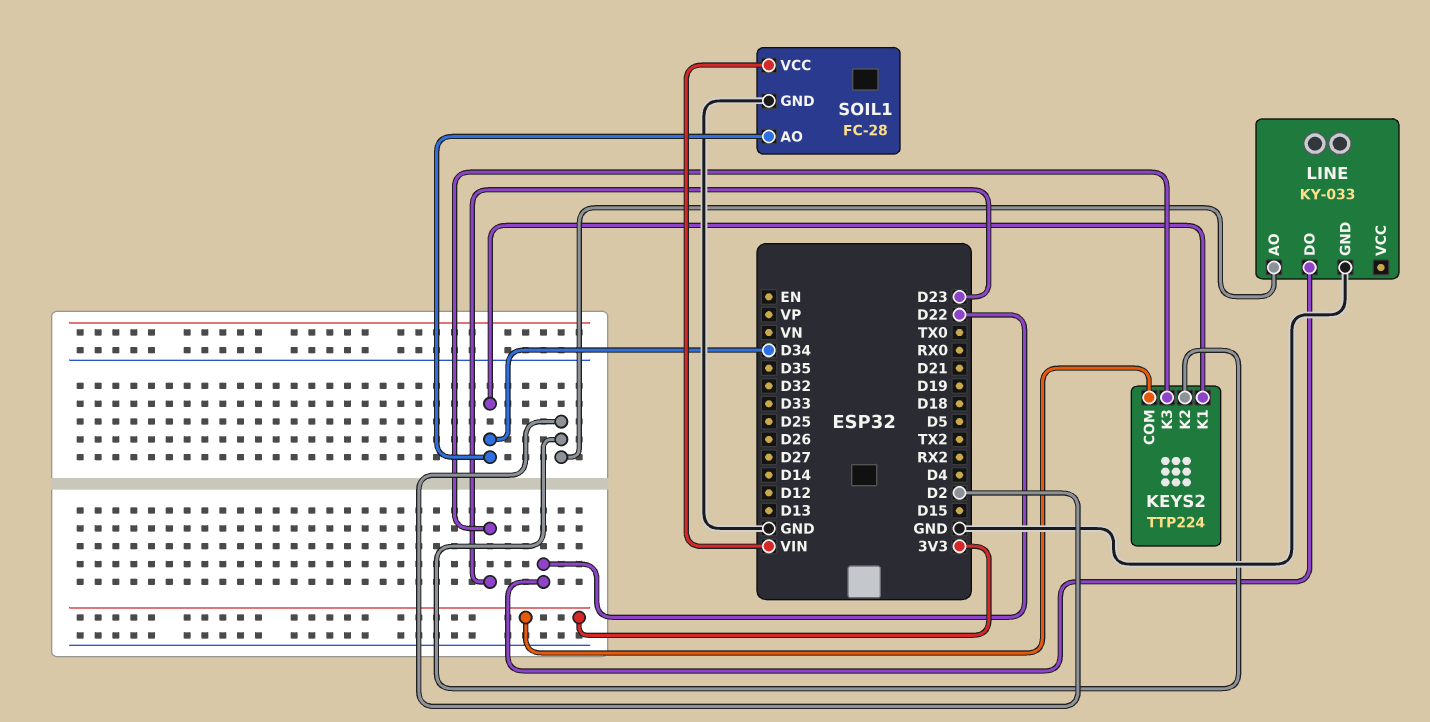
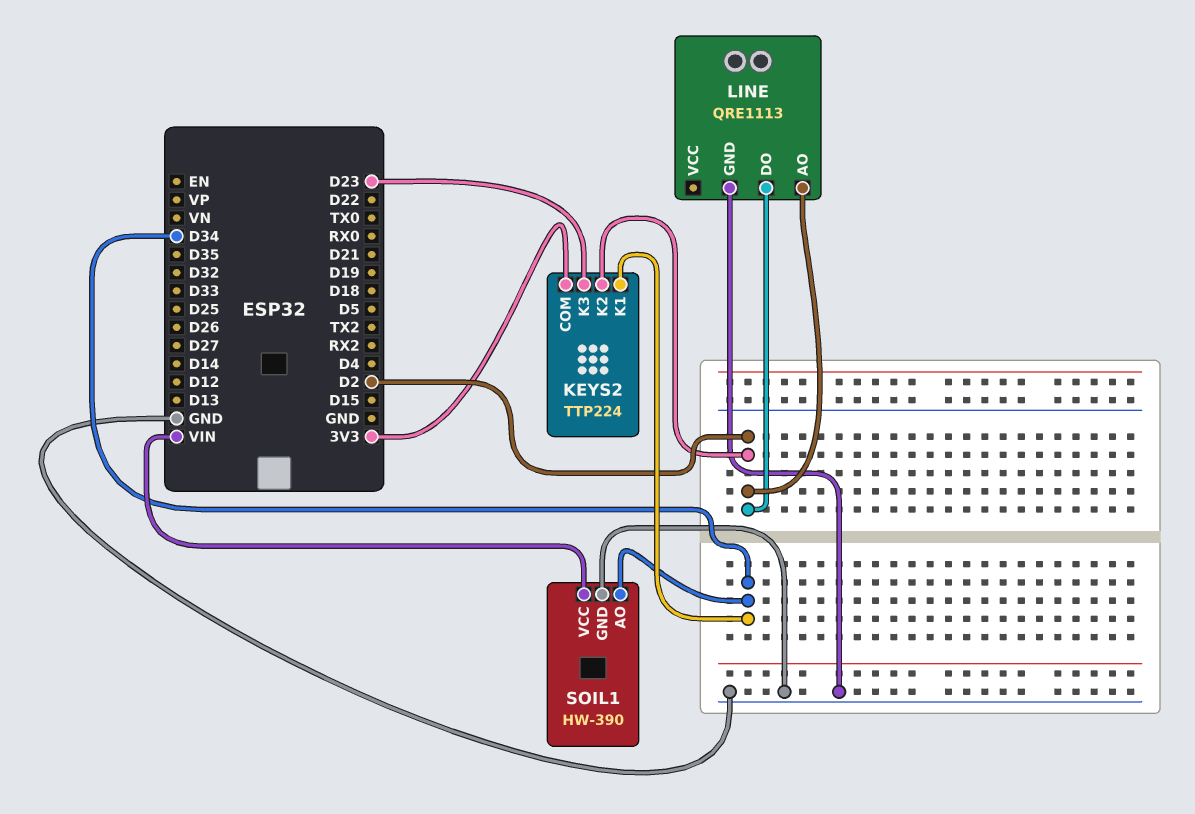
LINE: KY-033 -> QRE1113
LINE pin DO: D22 -> D2
SOIL1: FC-28 -> HW-390

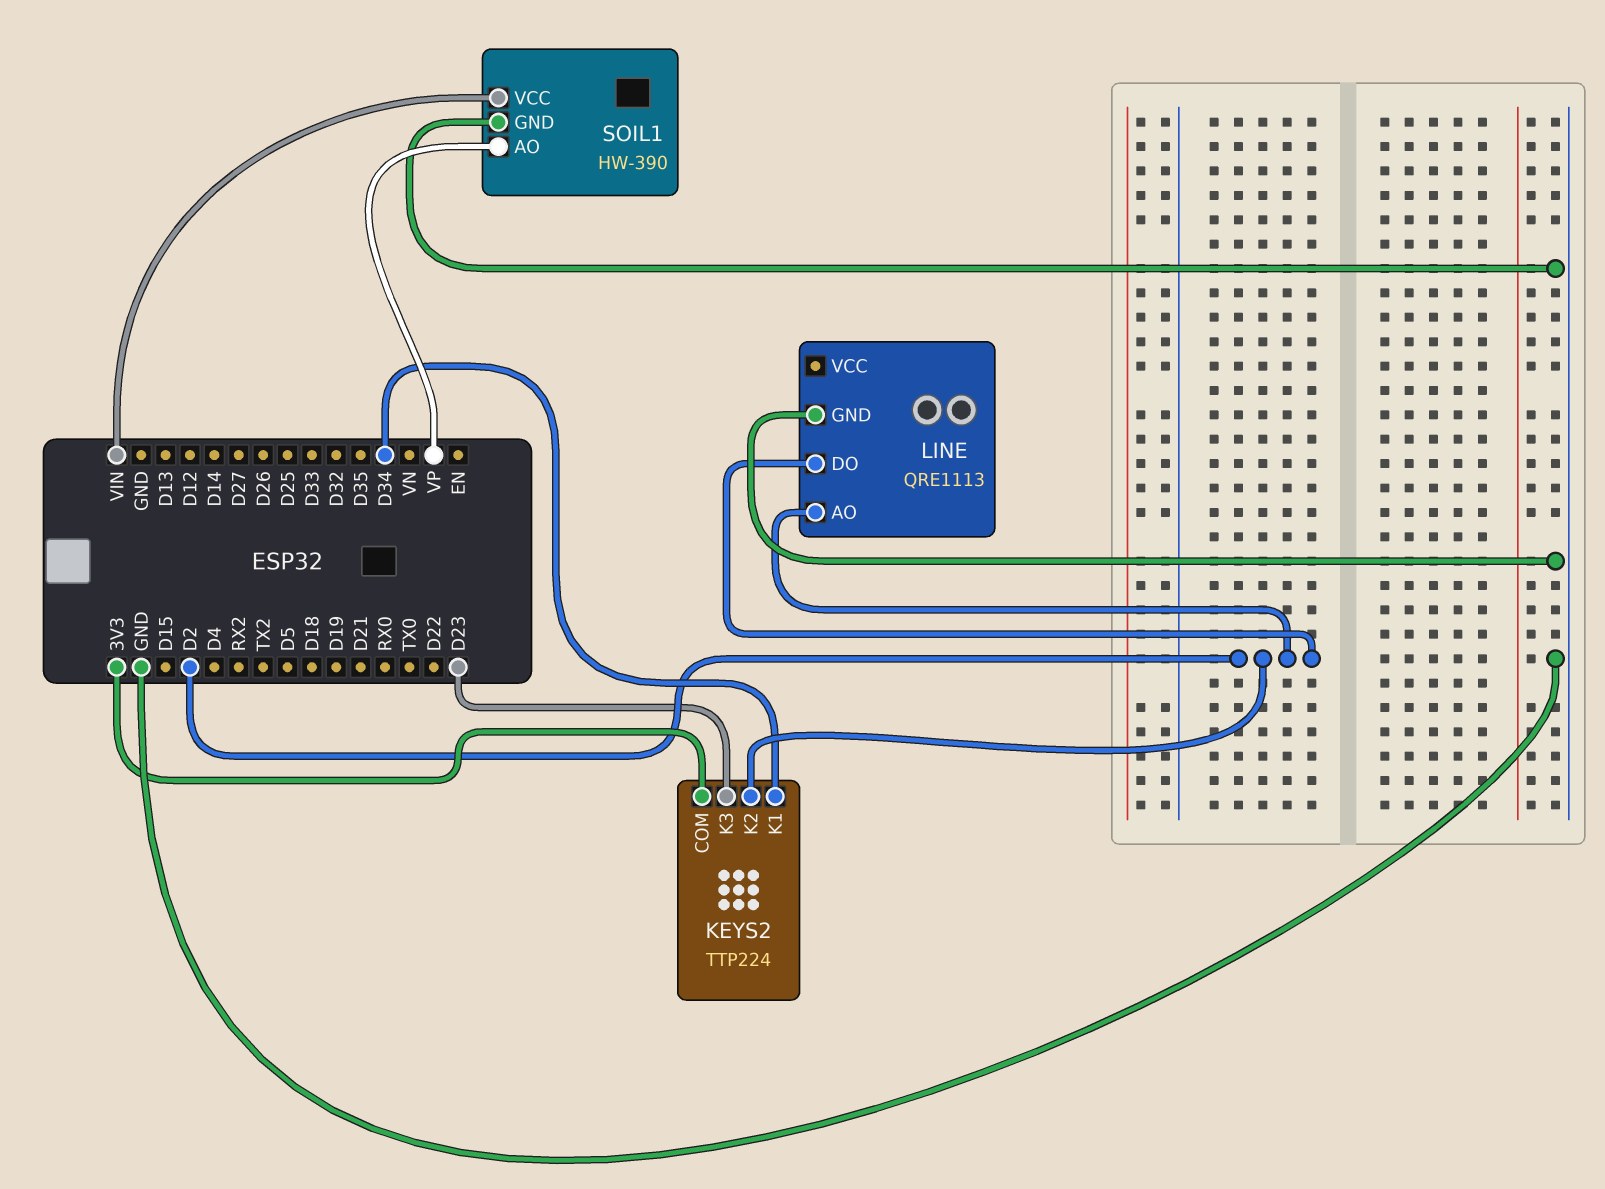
SOIL1 pin AO: D34 -> VP

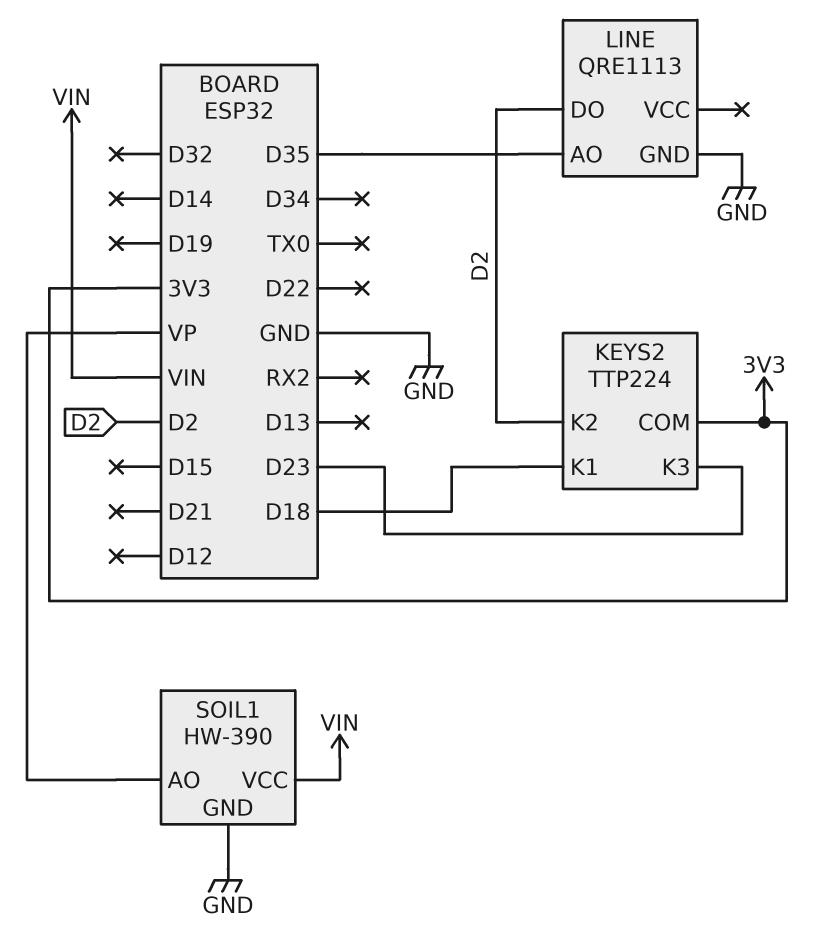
KEYS2 pin K1: D34 -> D18
LINE pin AO: D2 -> D35

